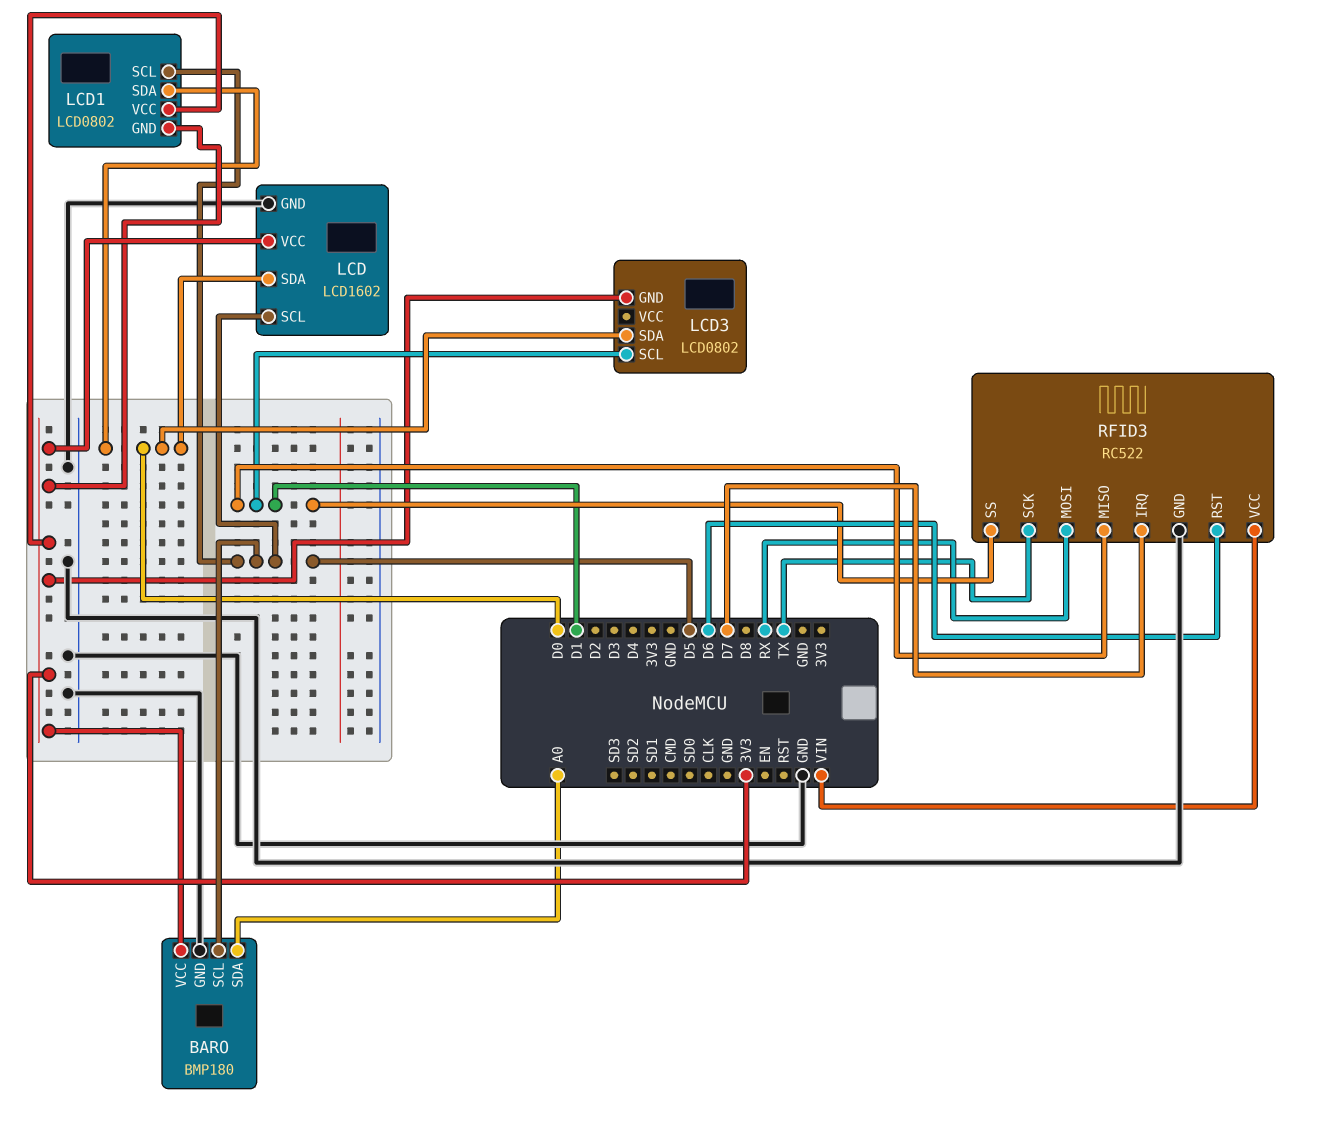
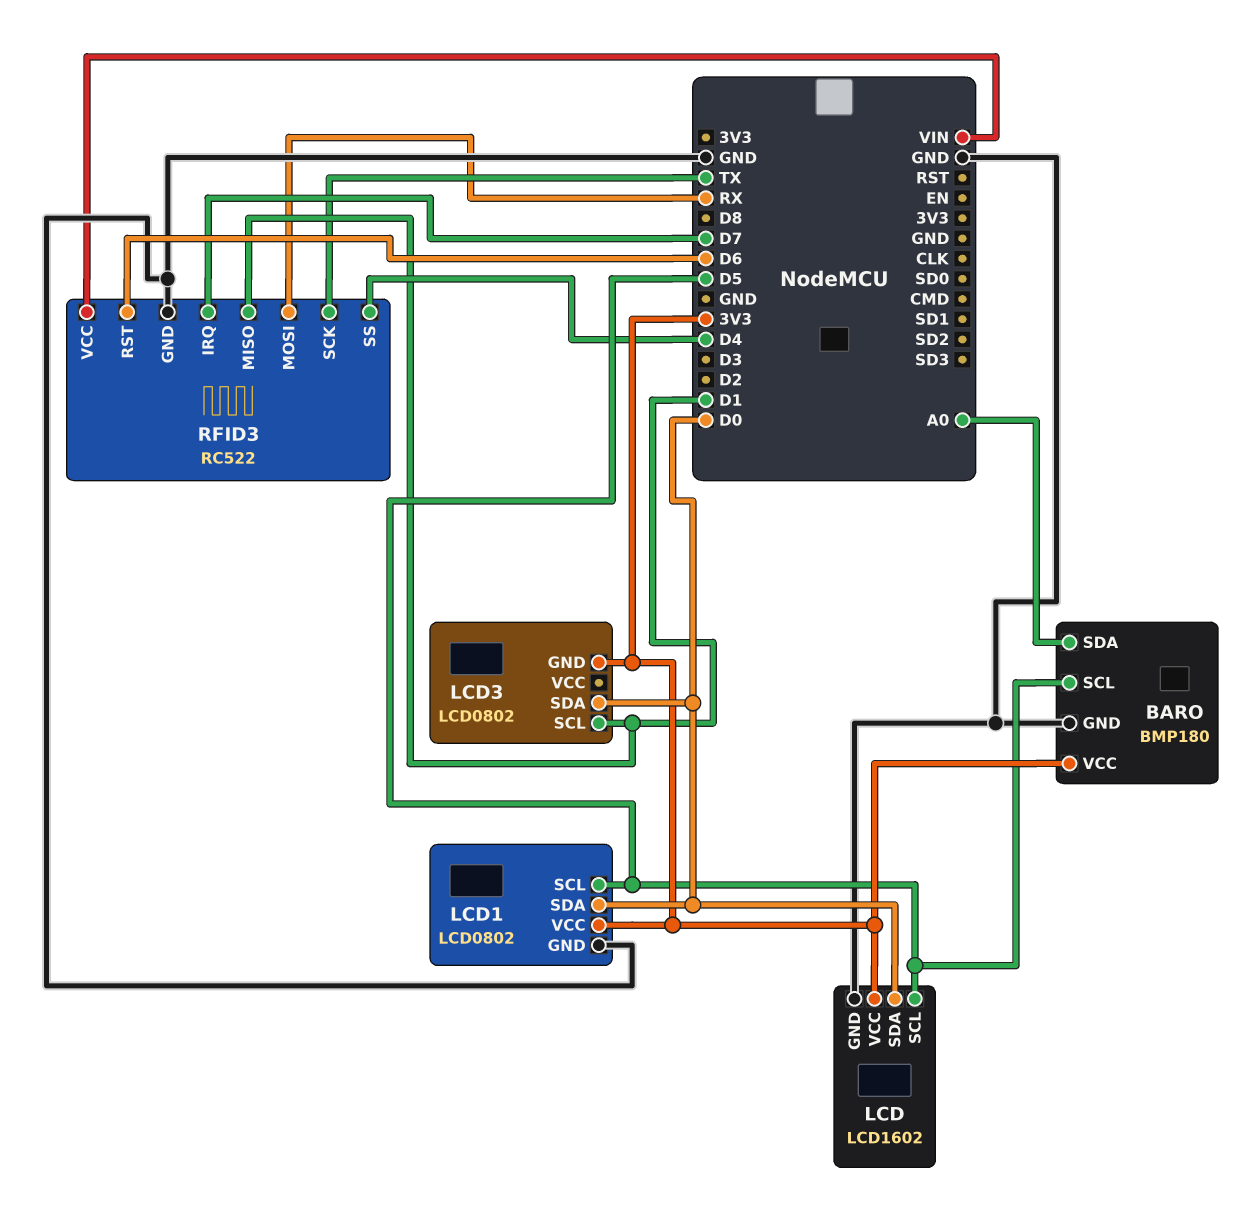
LCD1 pin GND: 3V3 -> GND
RFID3 pin SS: D1 -> D4

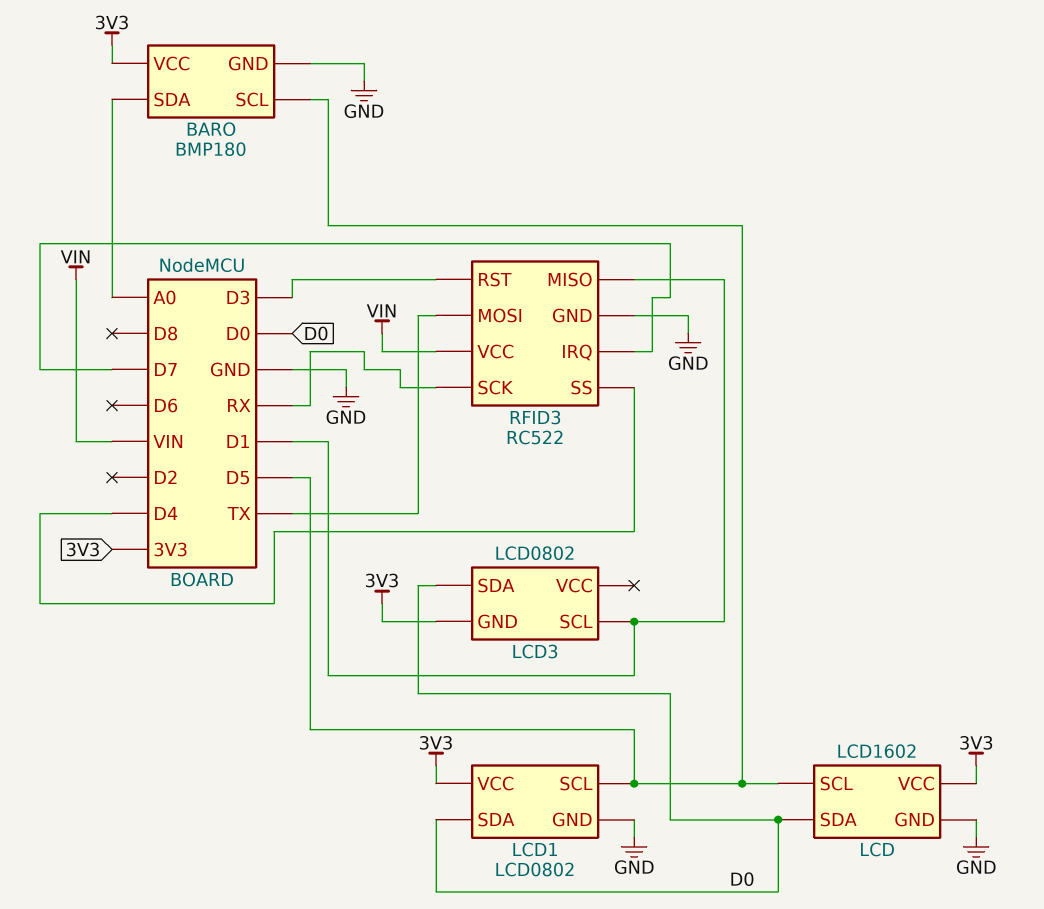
RFID3 pin MOSI: RX -> TX
RFID3 pin RST: D6 -> D3
RFID3 pin SCK: TX -> RX

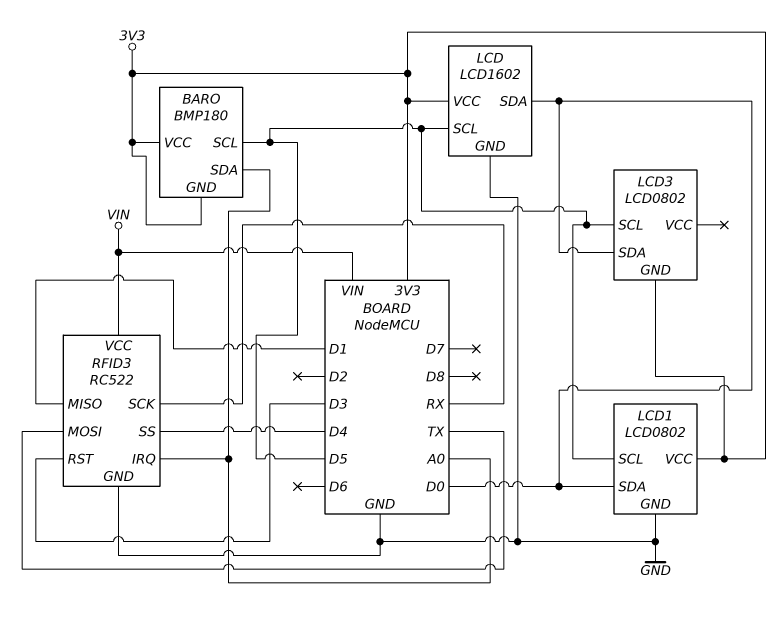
BARO pin GND: GND -> 3V3
LCD3 pin SCL: D1 -> D5
RFID3 pin IRQ: D7 -> A0

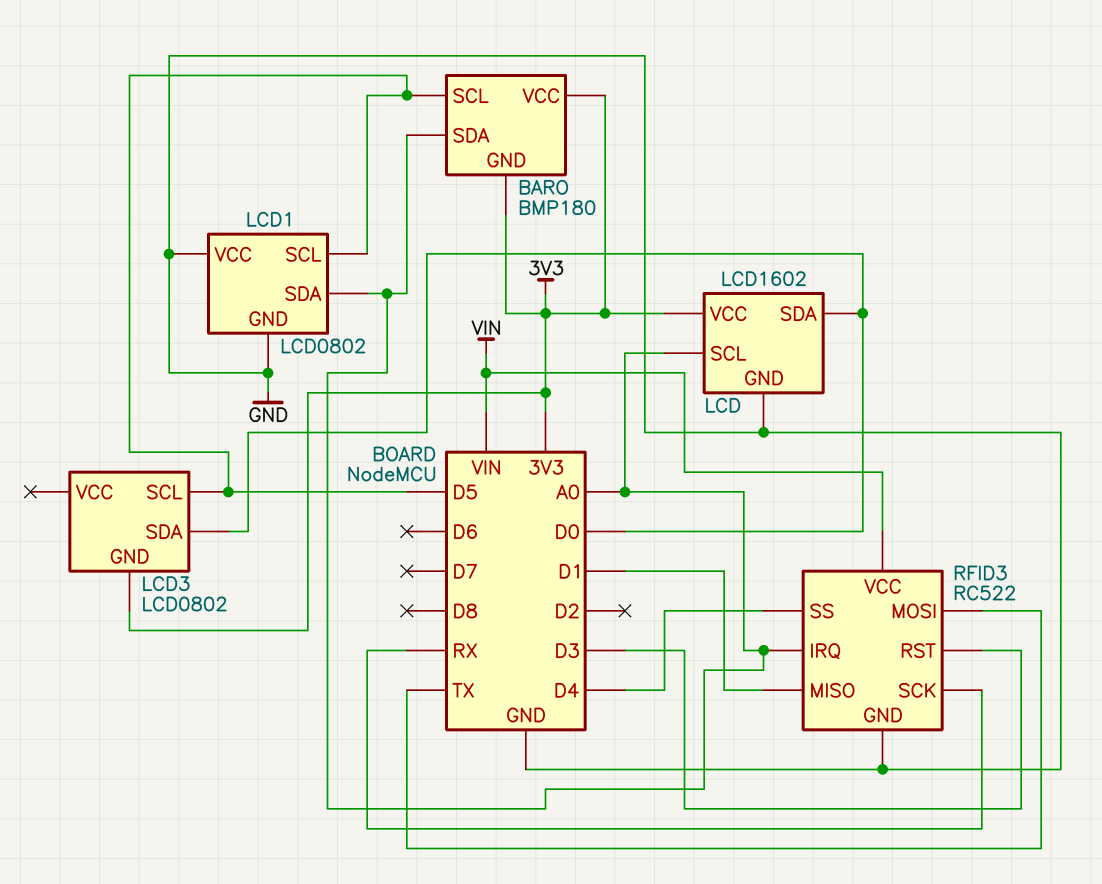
LCD pin SCL: D5 -> A0
LCD1 pin SDA: D0 -> A0
LCD1 pin VCC: 3V3 -> GND

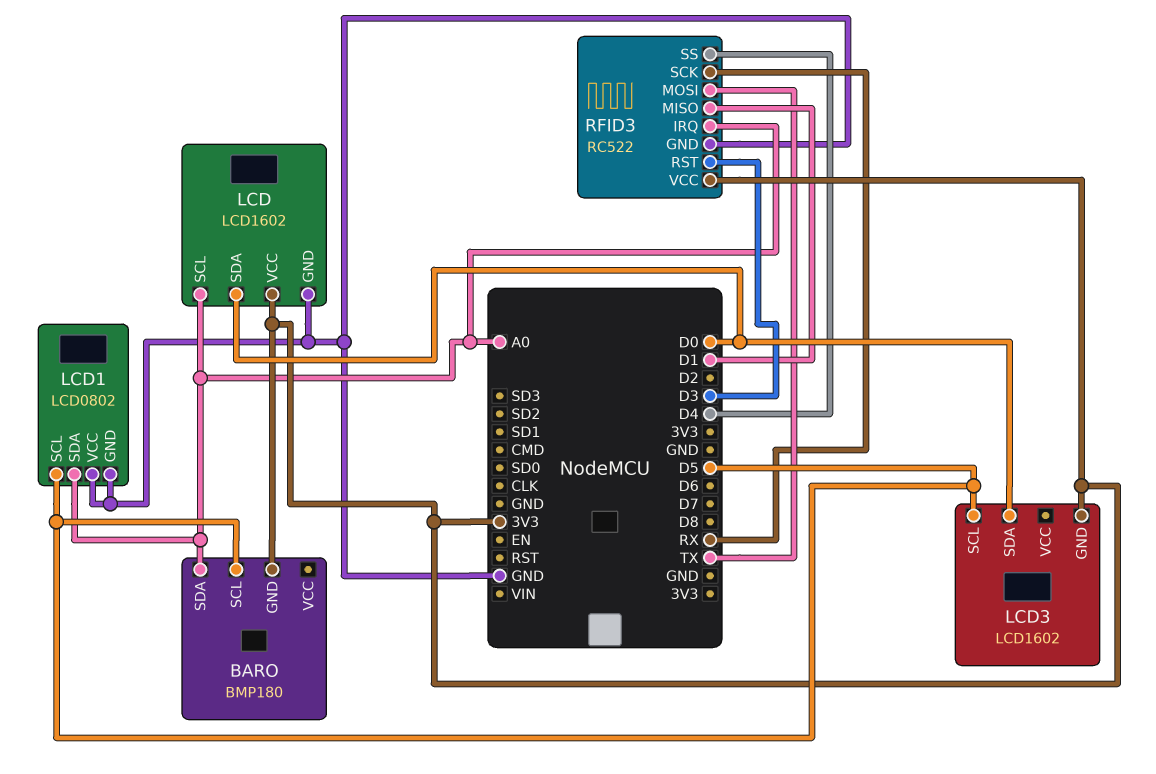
BARO pin VCC: 3V3 -> none
LCD3: LCD0802 -> LCD1602
RFID3 pin VCC: VIN -> 3V3

